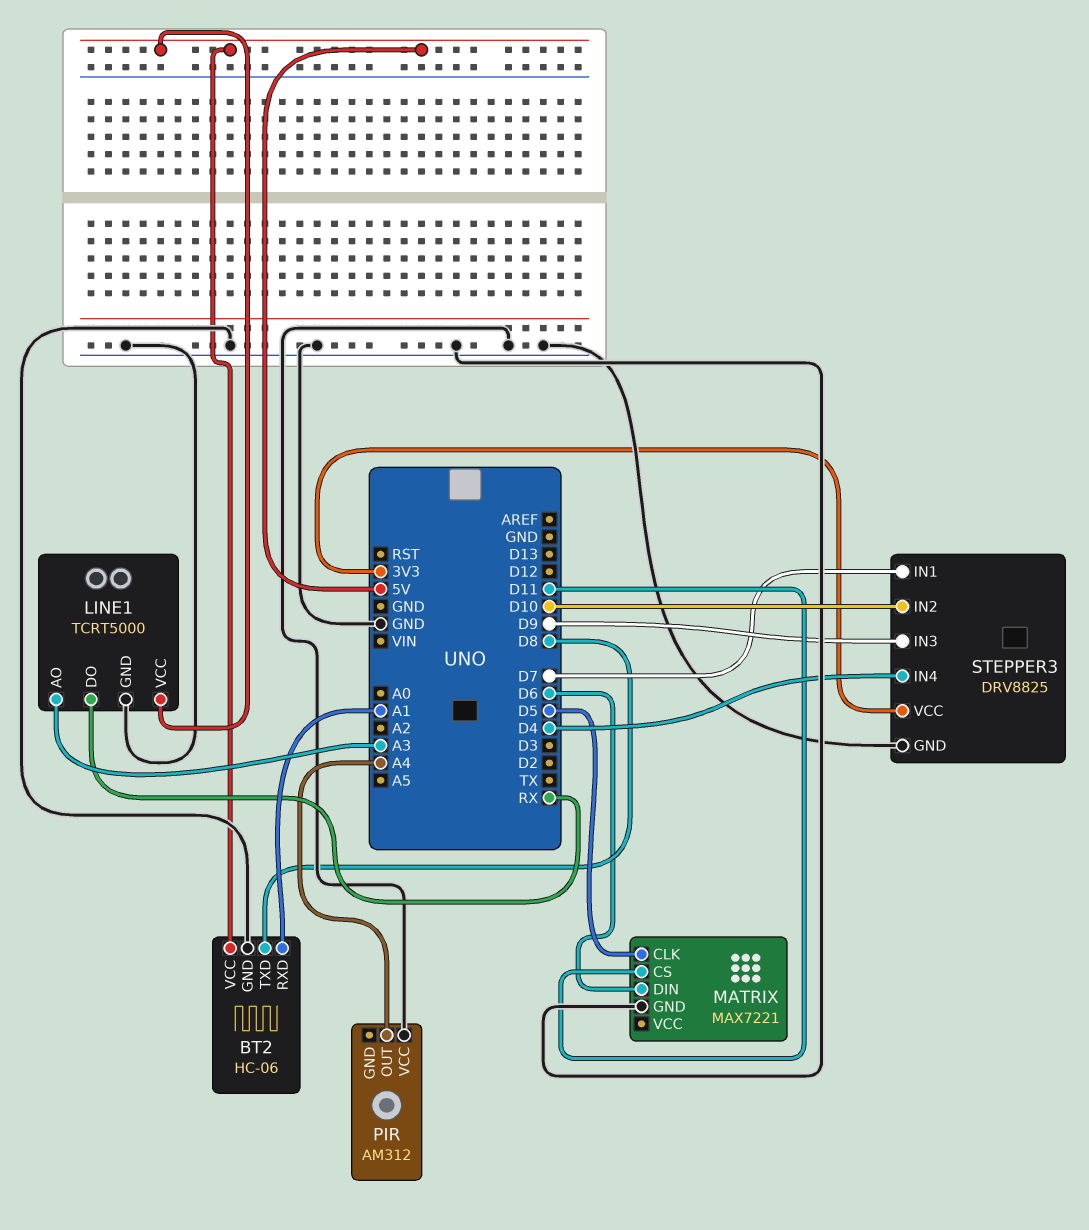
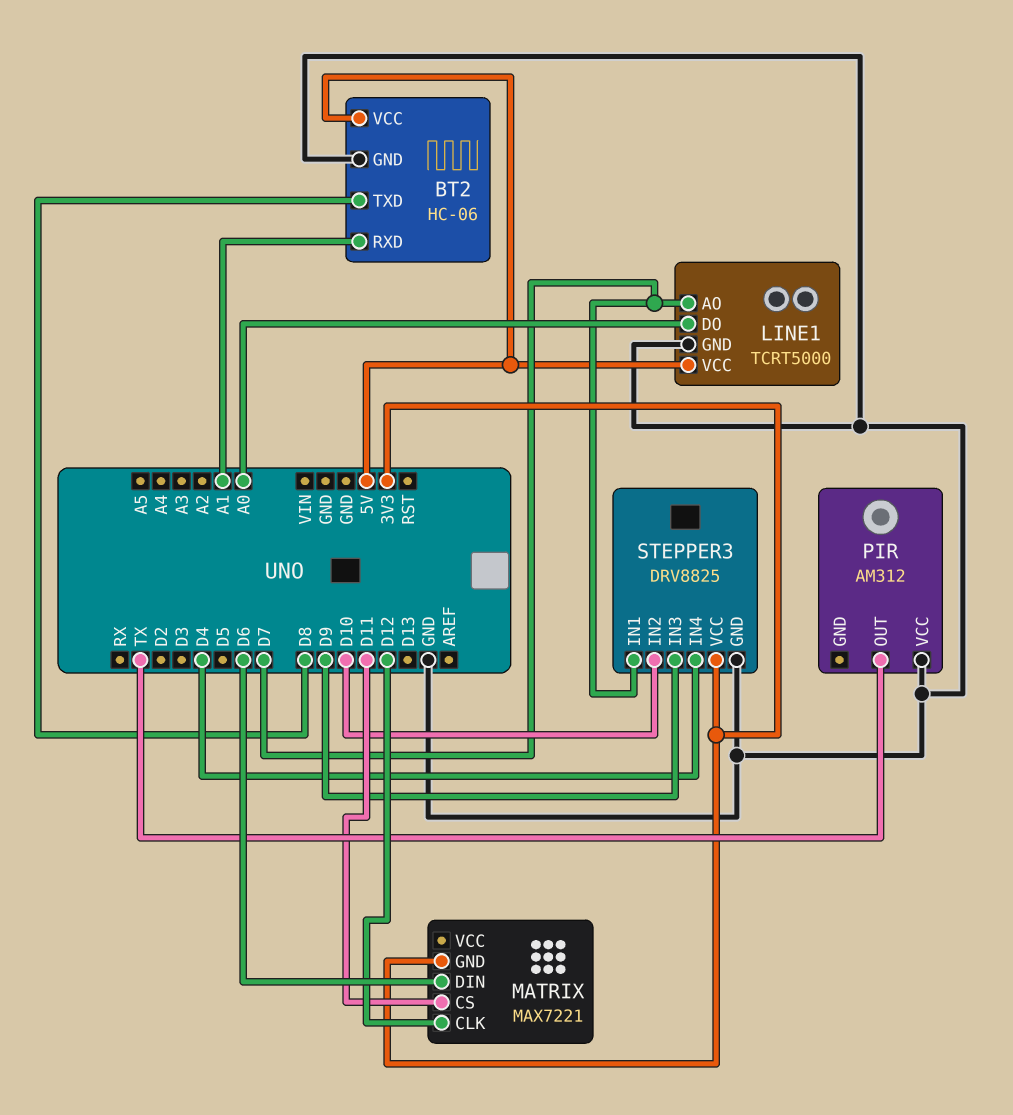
LINE1 pin AO: A3 -> D7
LINE1 pin DO: RX -> A0
MATRIX pin CLK: D5 -> D12
MATRIX pin GND: GND -> 3V3
PIR pin OUT: A4 -> TX

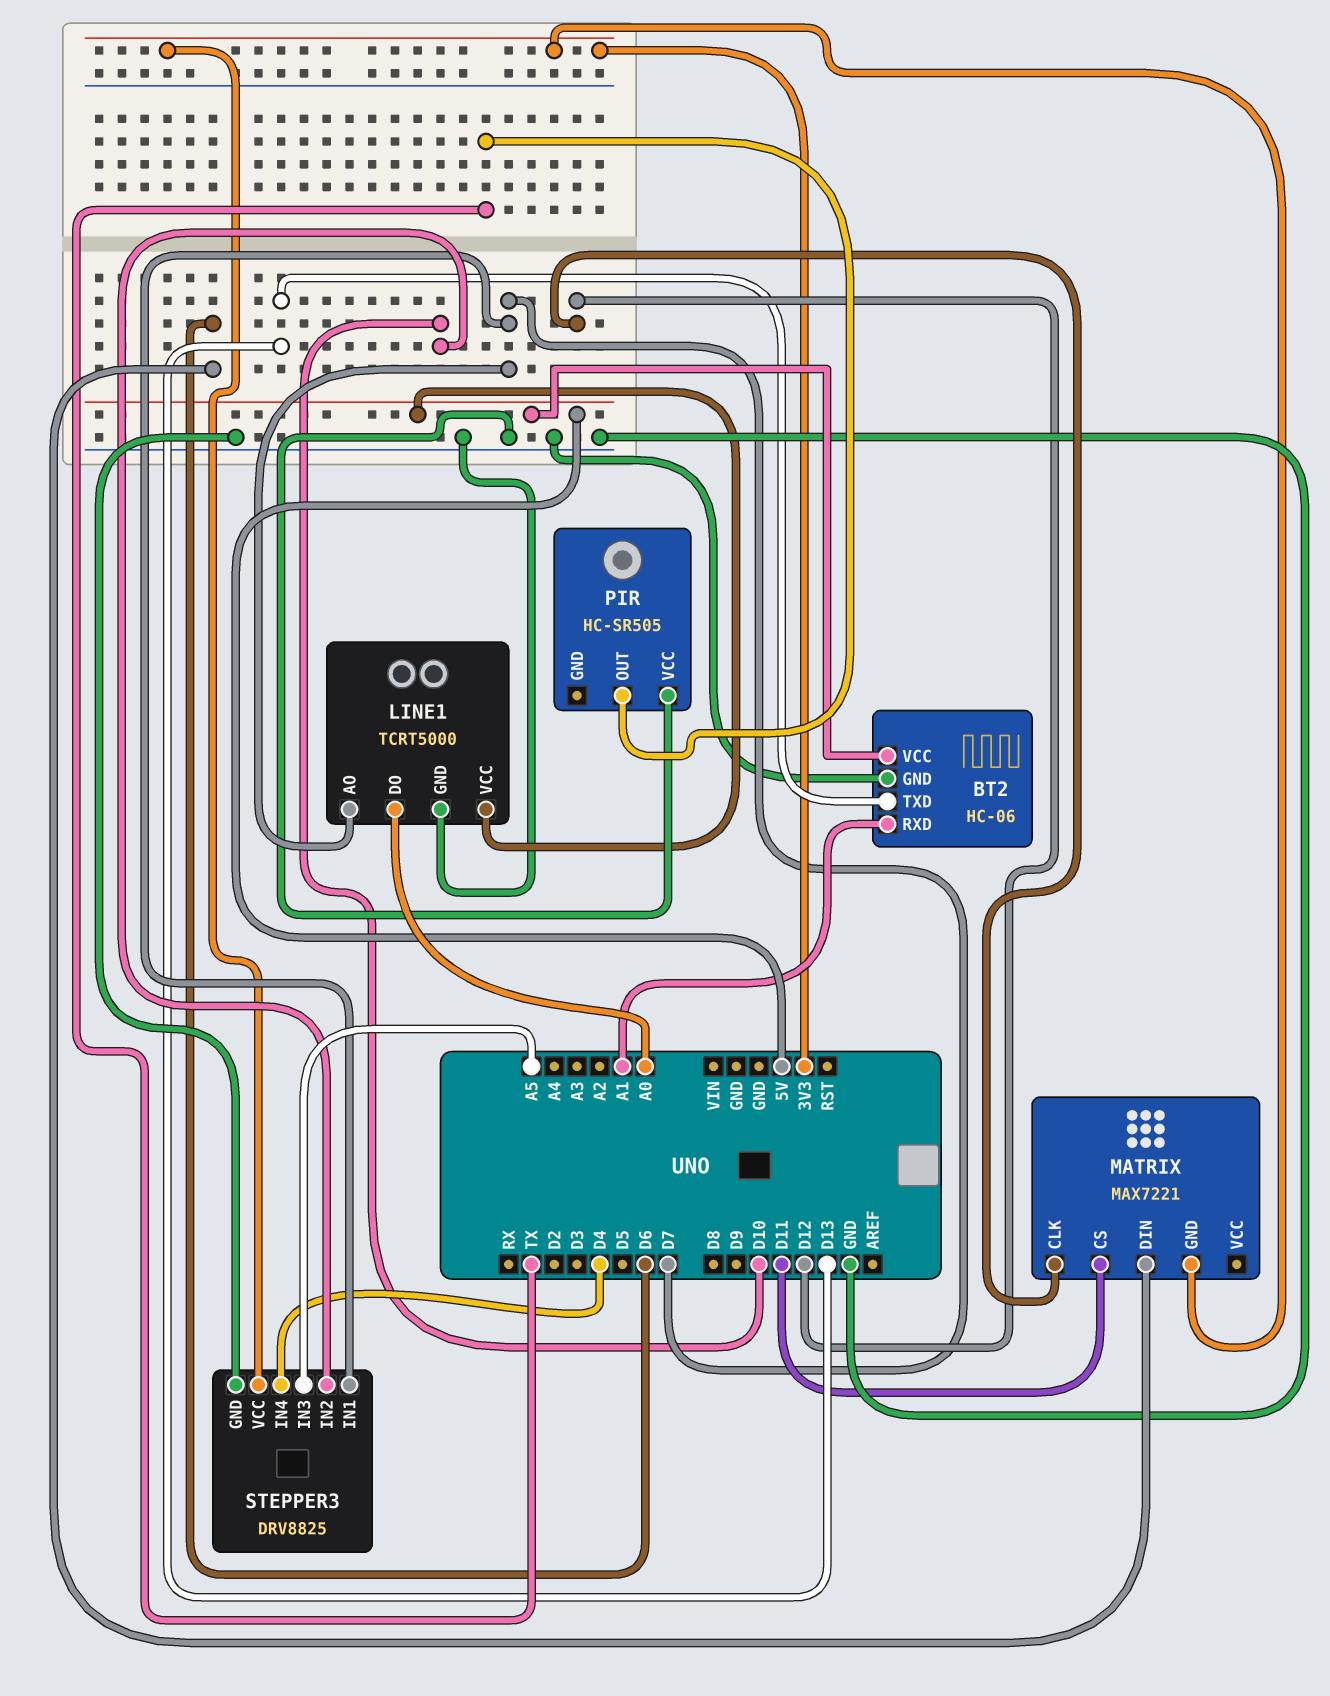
BT2 pin TXD: D8 -> D13
PIR: AM312 -> HC-SR505
STEPPER3 pin IN3: D9 -> A5

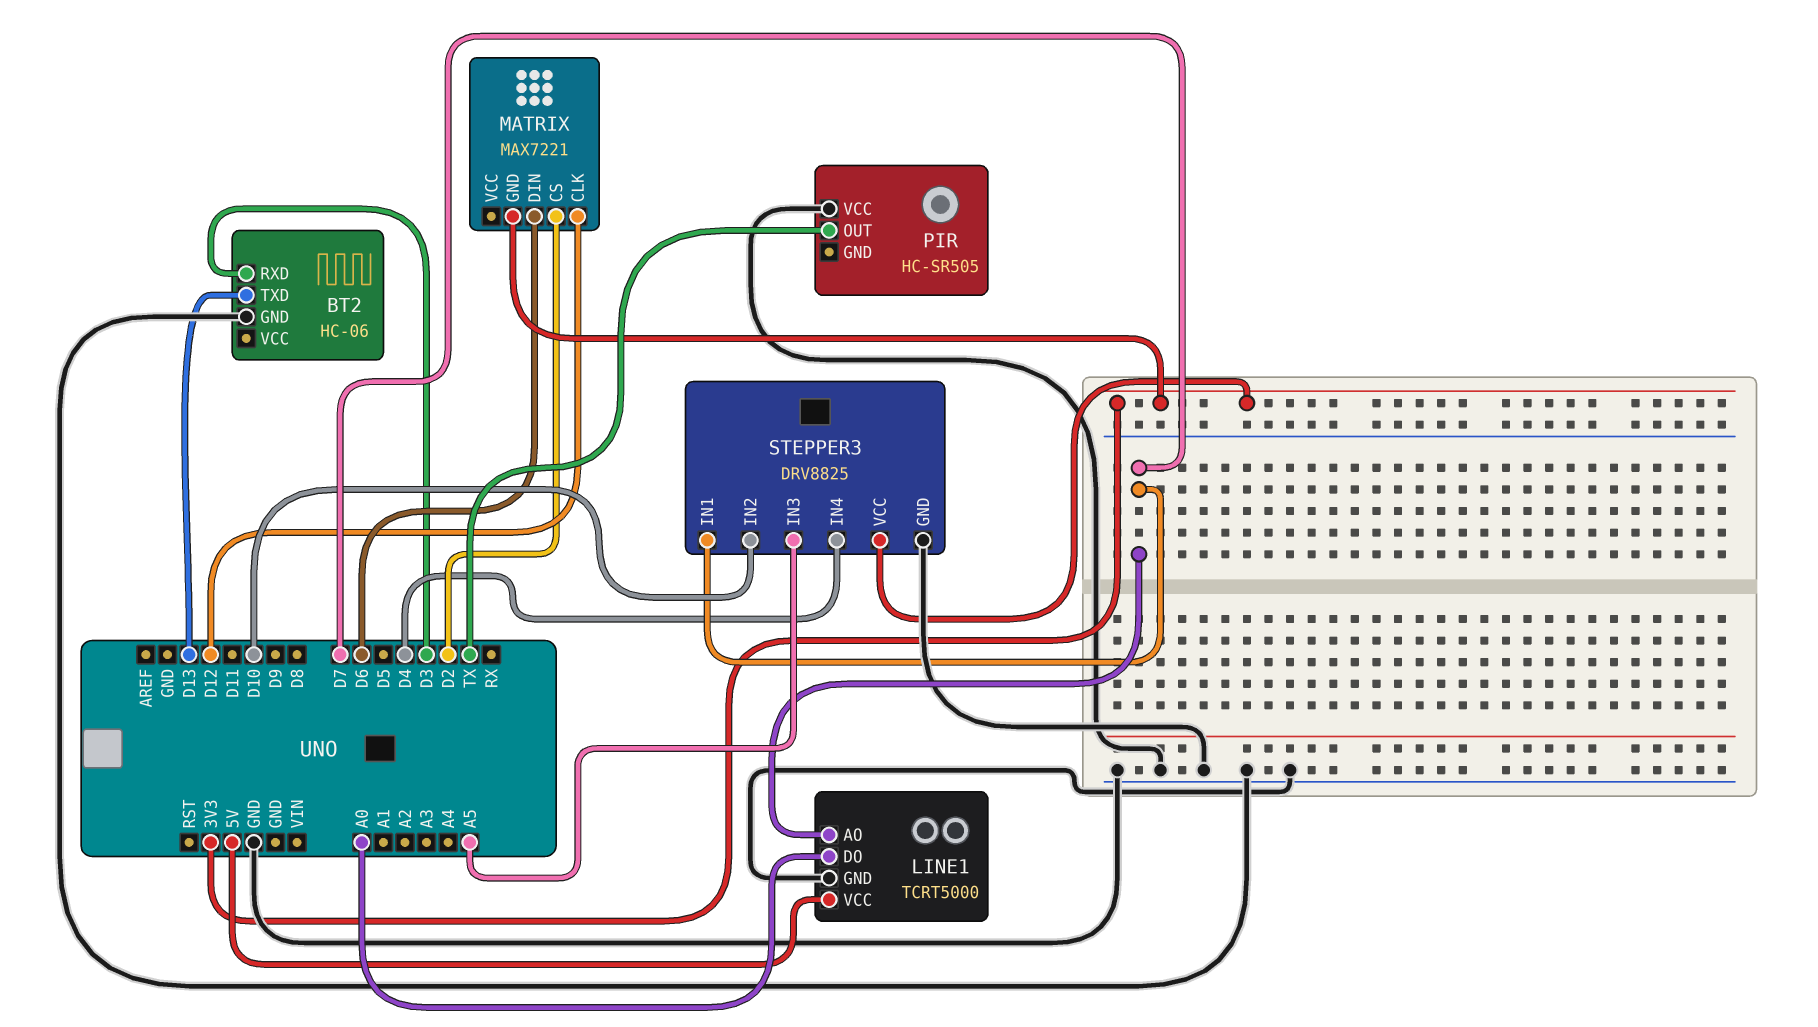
BT2 pin RXD: A1 -> D3
BT2 pin VCC: 5V -> none
MATRIX pin CS: D11 -> D2

